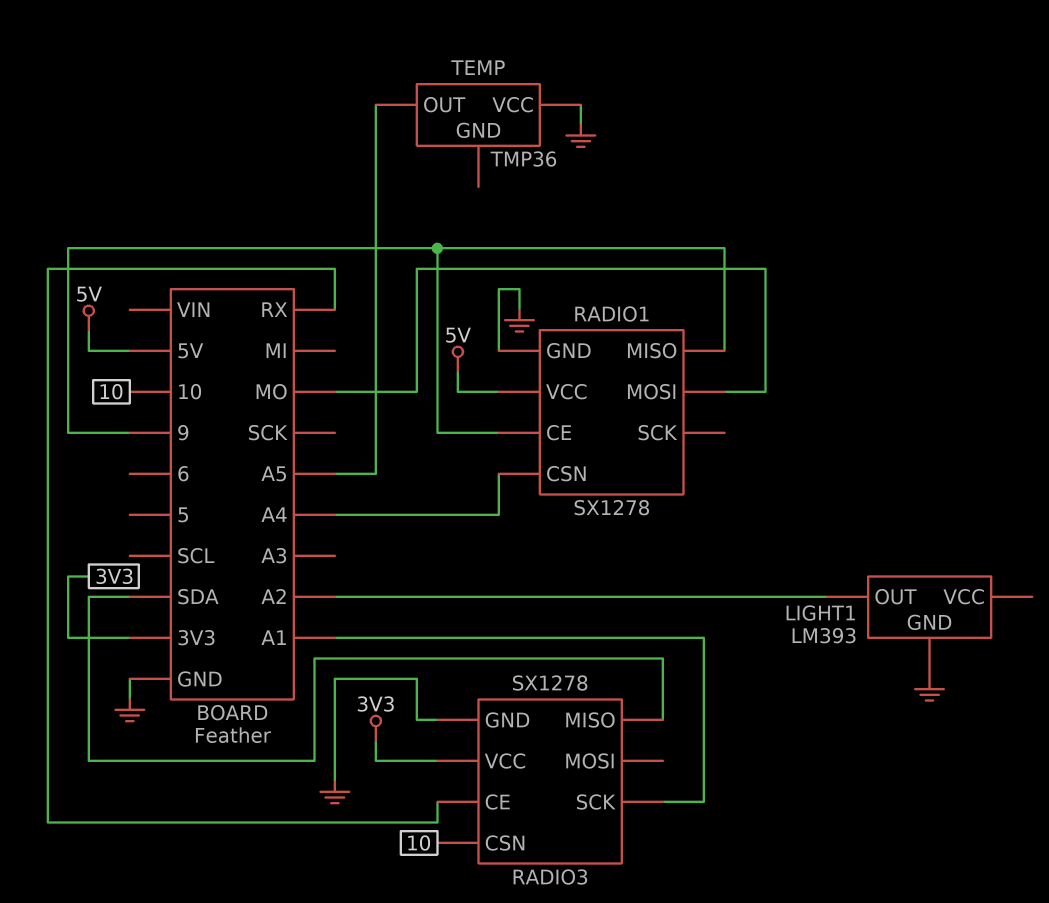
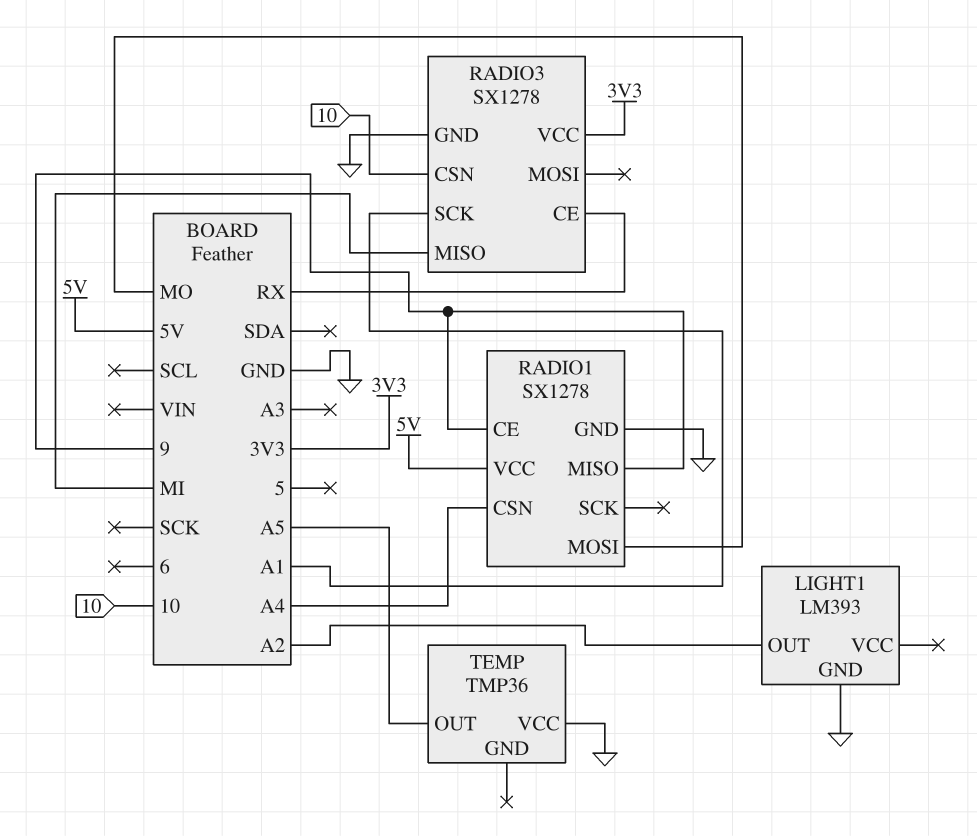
RADIO3 pin MISO: SDA -> MI

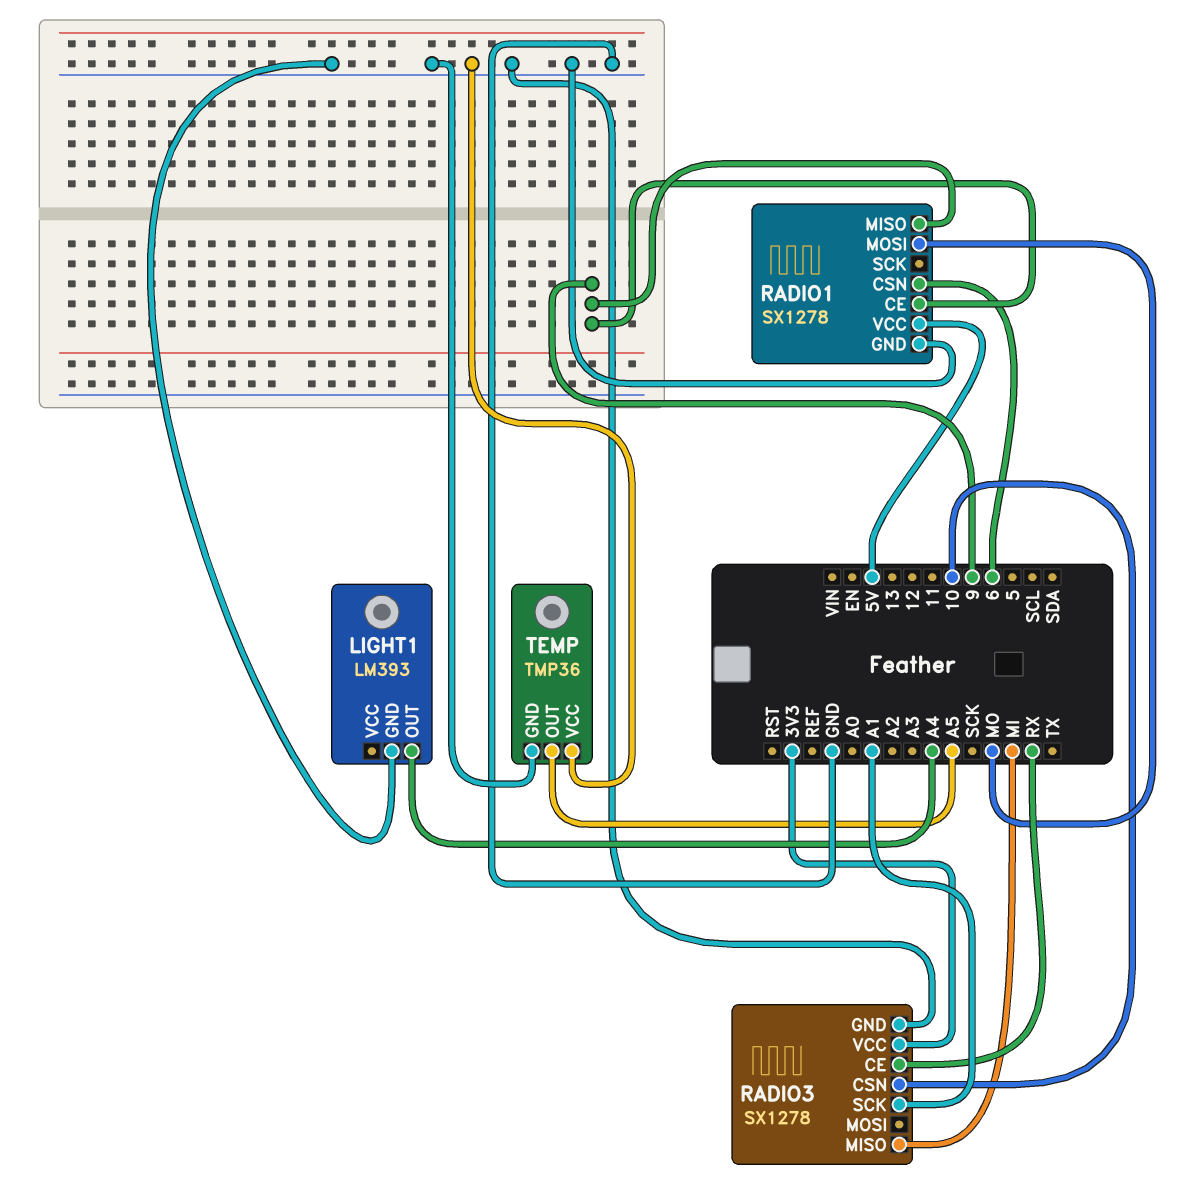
LIGHT1 pin OUT: A2 -> A4
RADIO1 pin CSN: A4 -> 6
TEMP pin GND: none -> GND

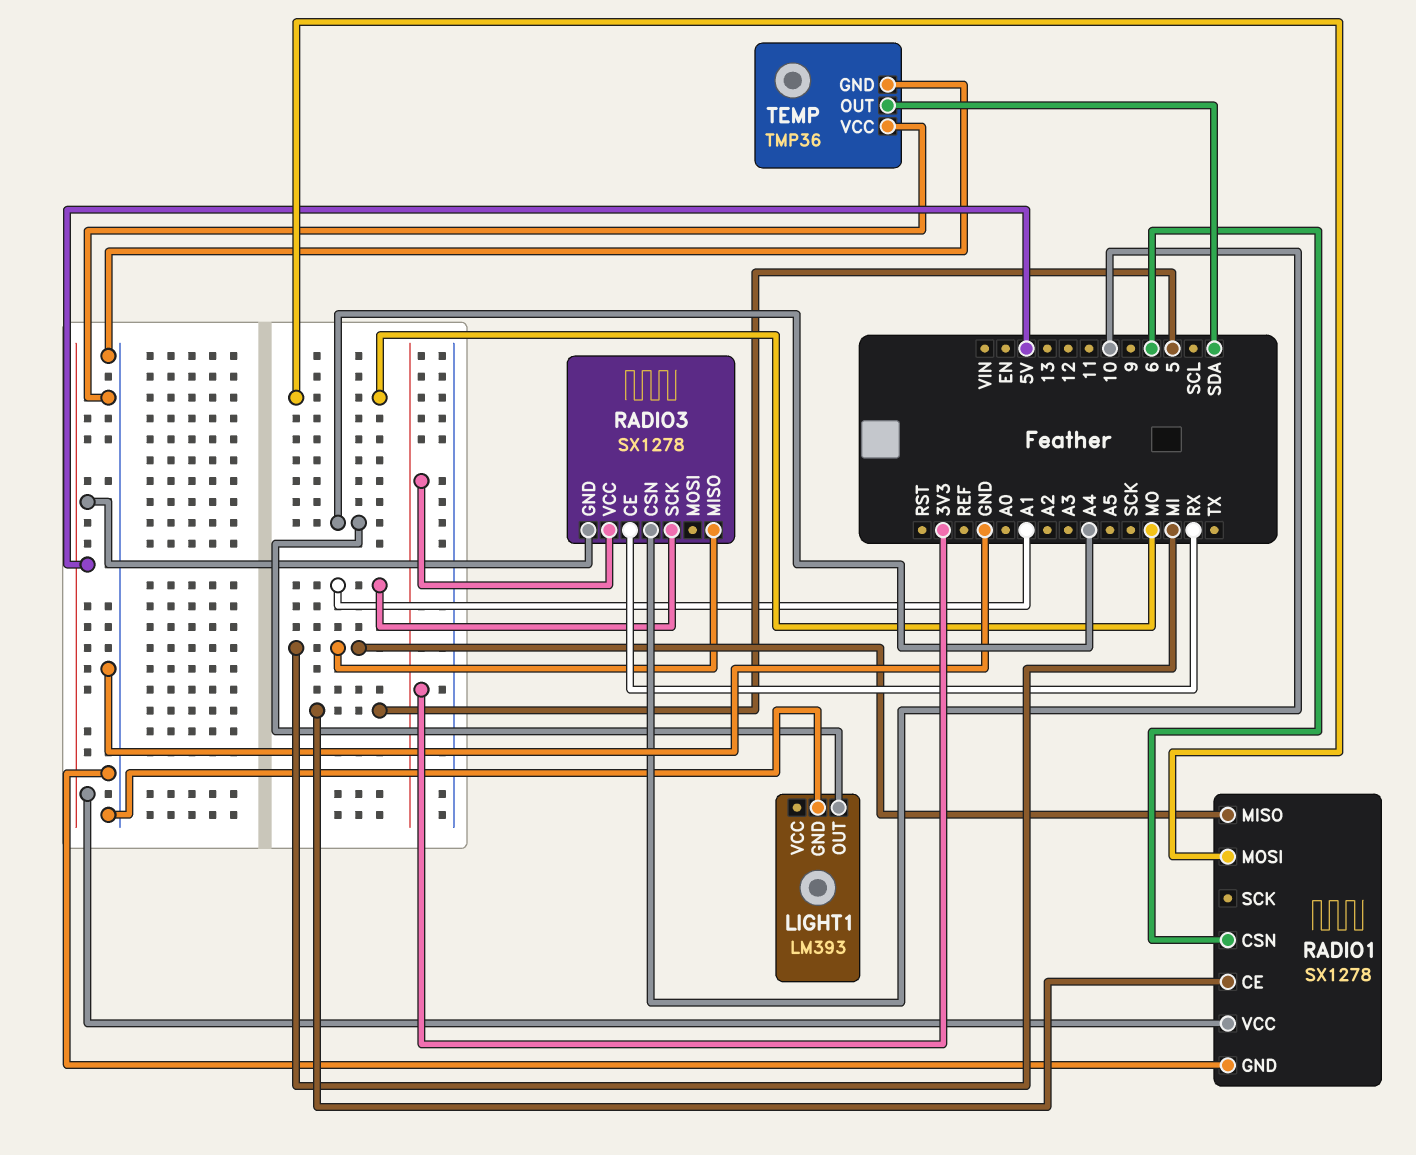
RADIO1 pin CE: 9 -> 5
RADIO1 pin MISO: 9 -> MI
RADIO3 pin GND: GND -> 5V
TEMP pin OUT: A5 -> SDA

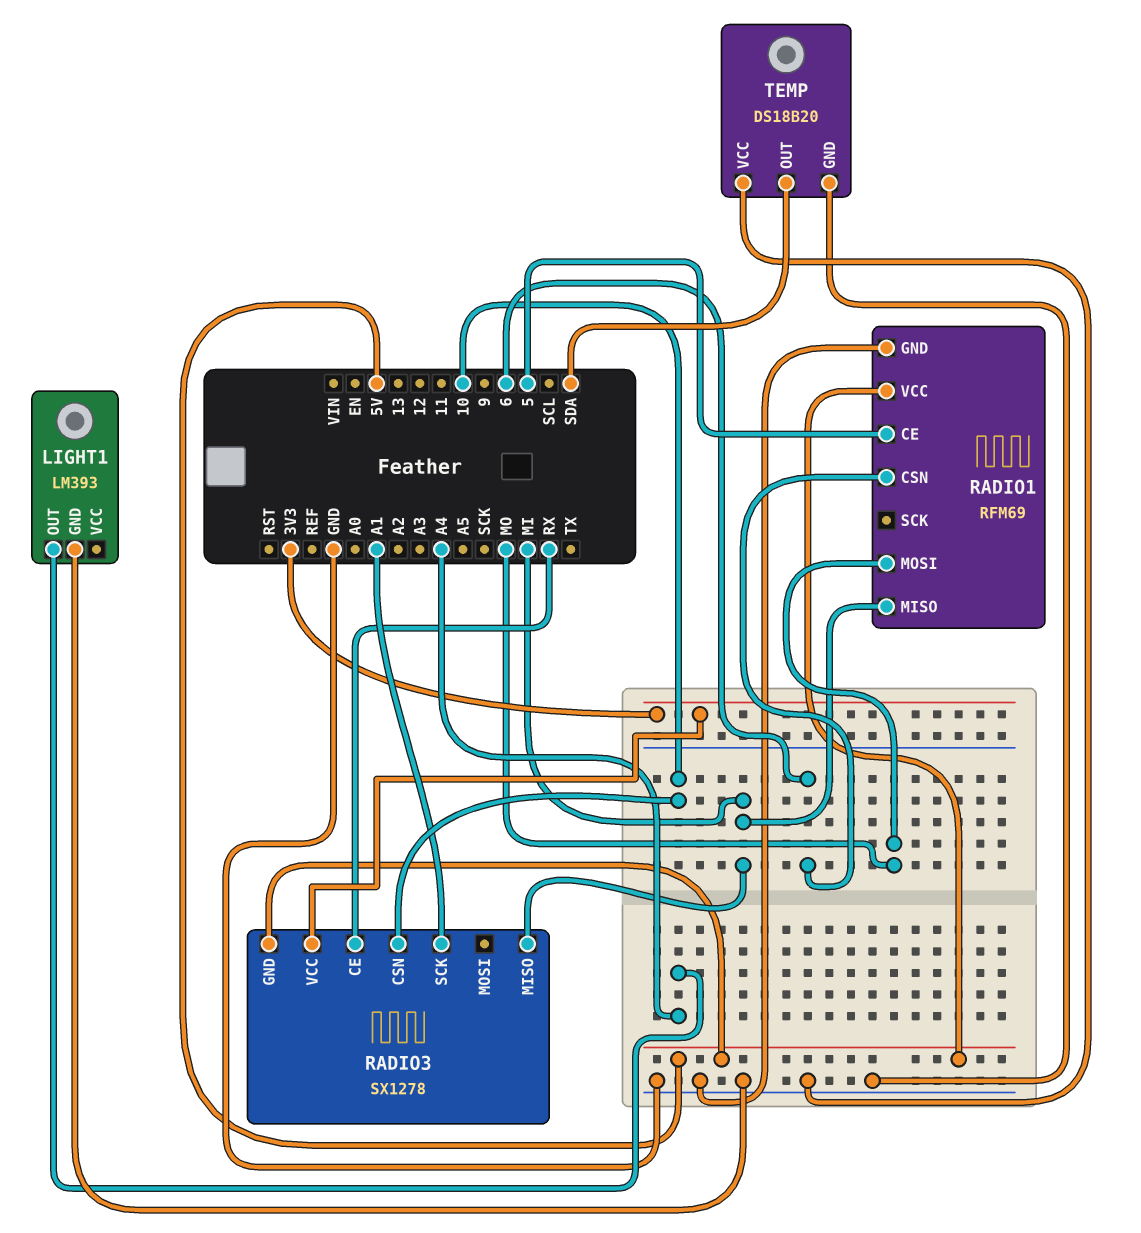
RADIO1: SX1278 -> RFM69
TEMP: TMP36 -> DS18B20

